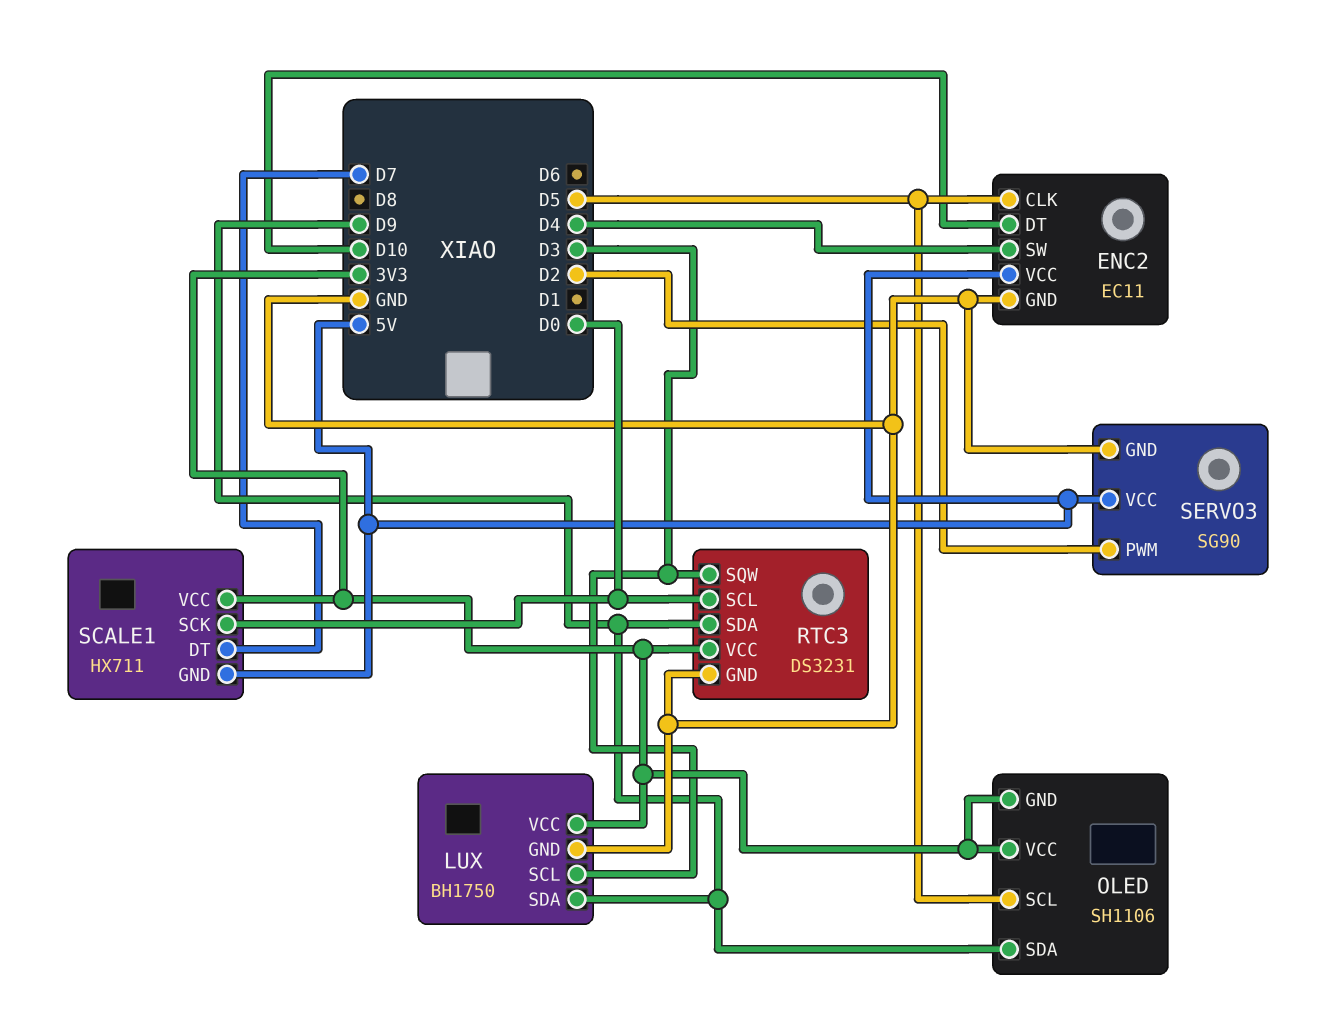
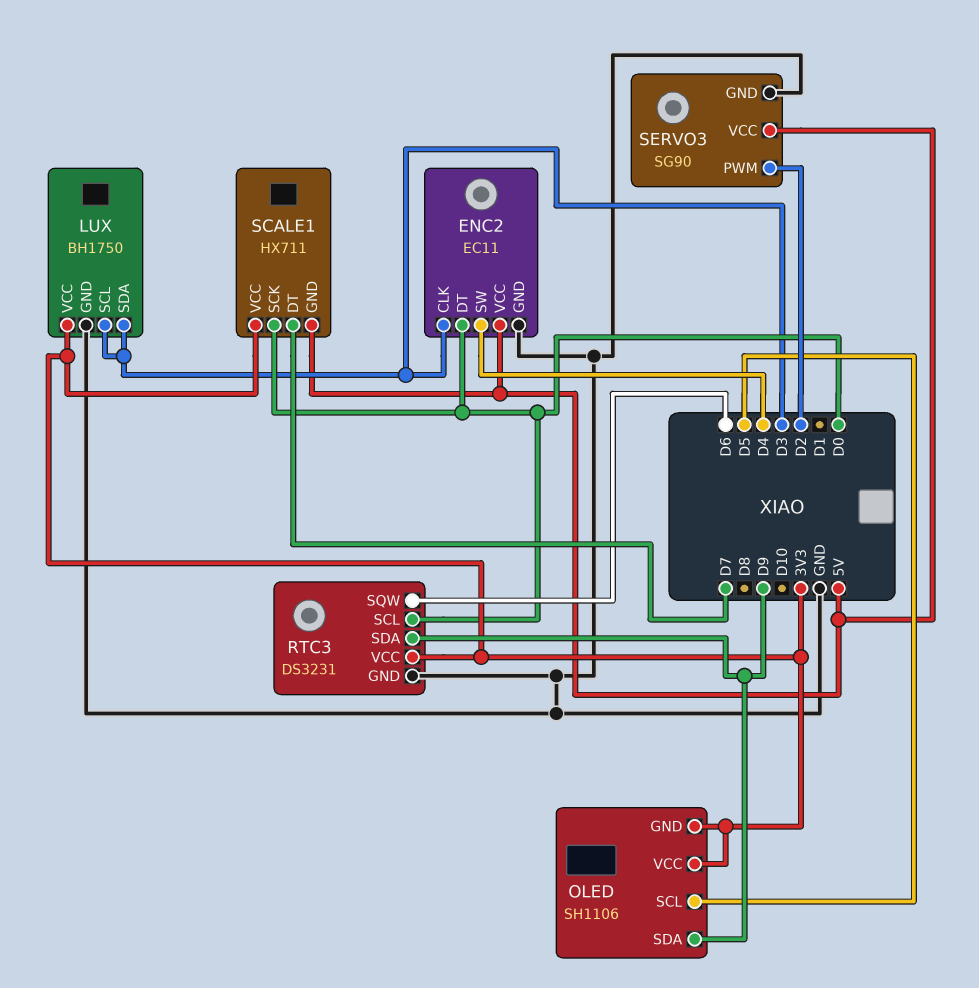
ENC2 pin CLK: D5 -> D3
ENC2 pin DT: D10 -> D0
LUX pin SDA: D9 -> D3
RTC3 pin SQW: D3 -> D6

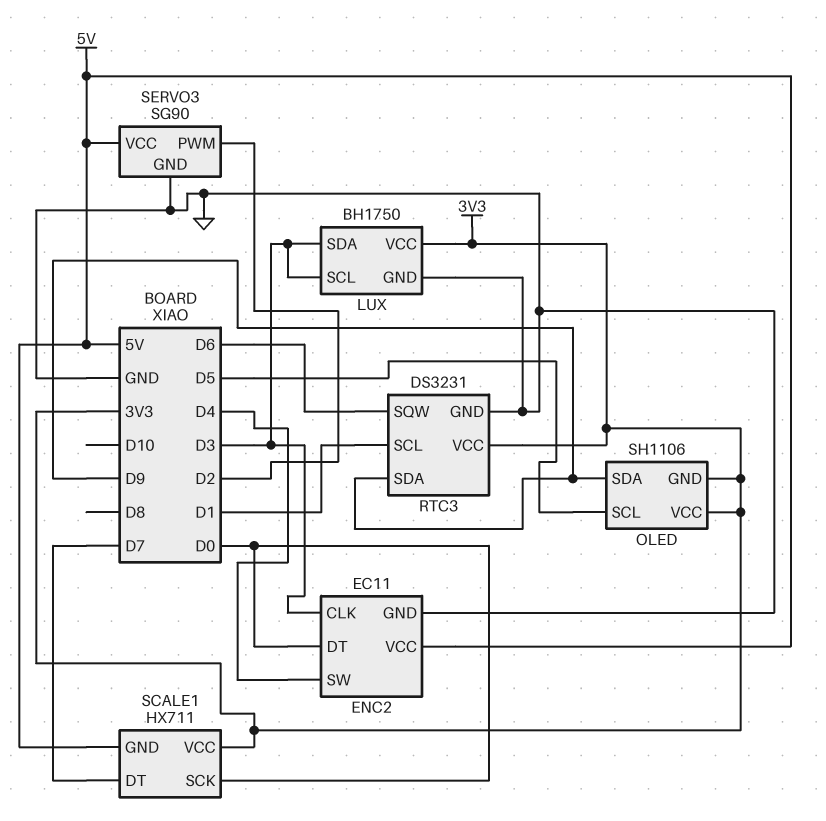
RTC3 pin SCL: D0 -> D1

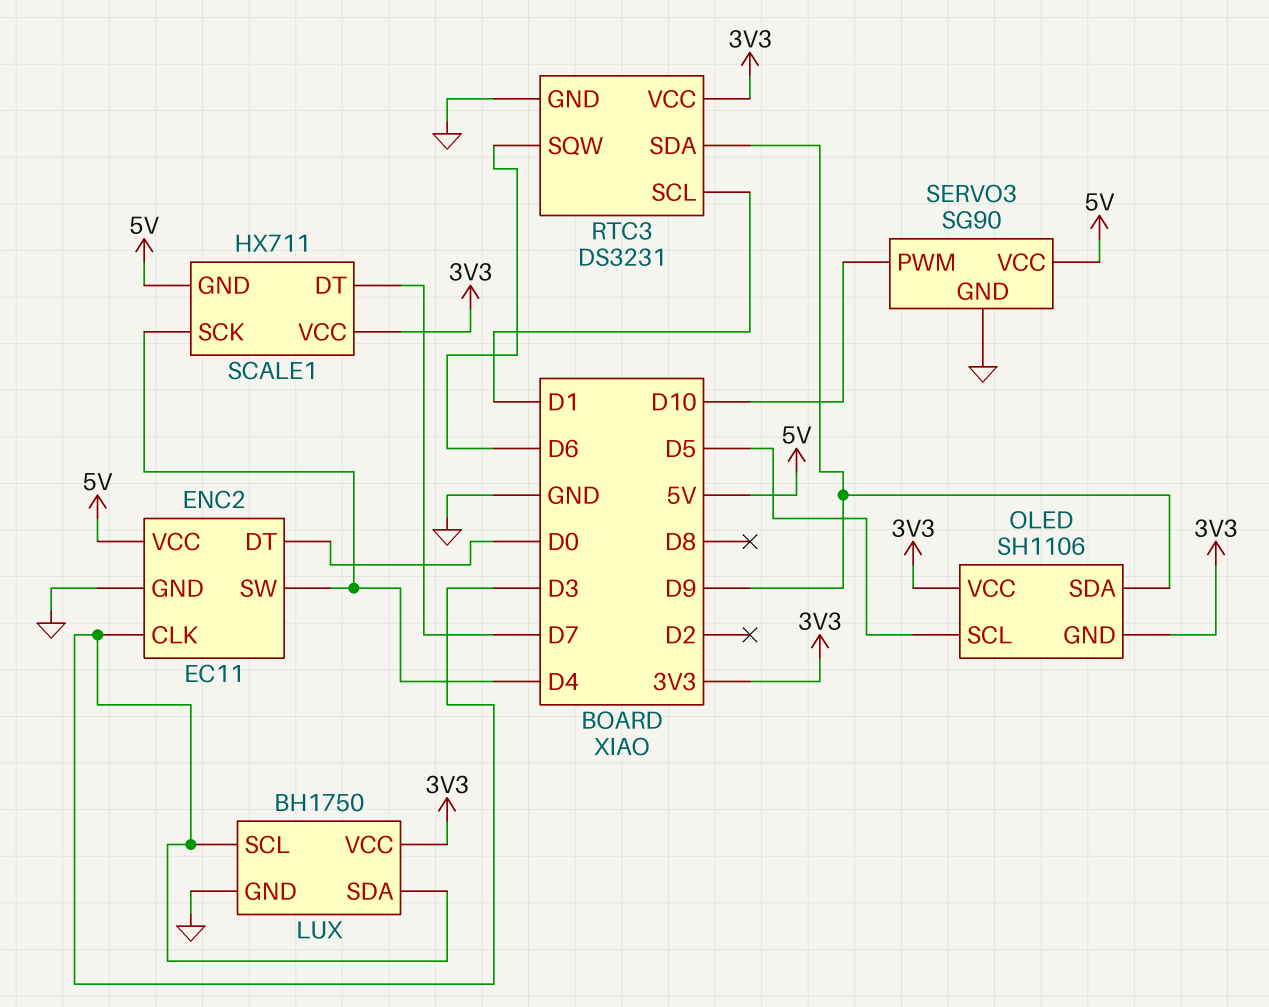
SCALE1 pin SCK: D0 -> D4
SERVO3 pin PWM: D2 -> D10

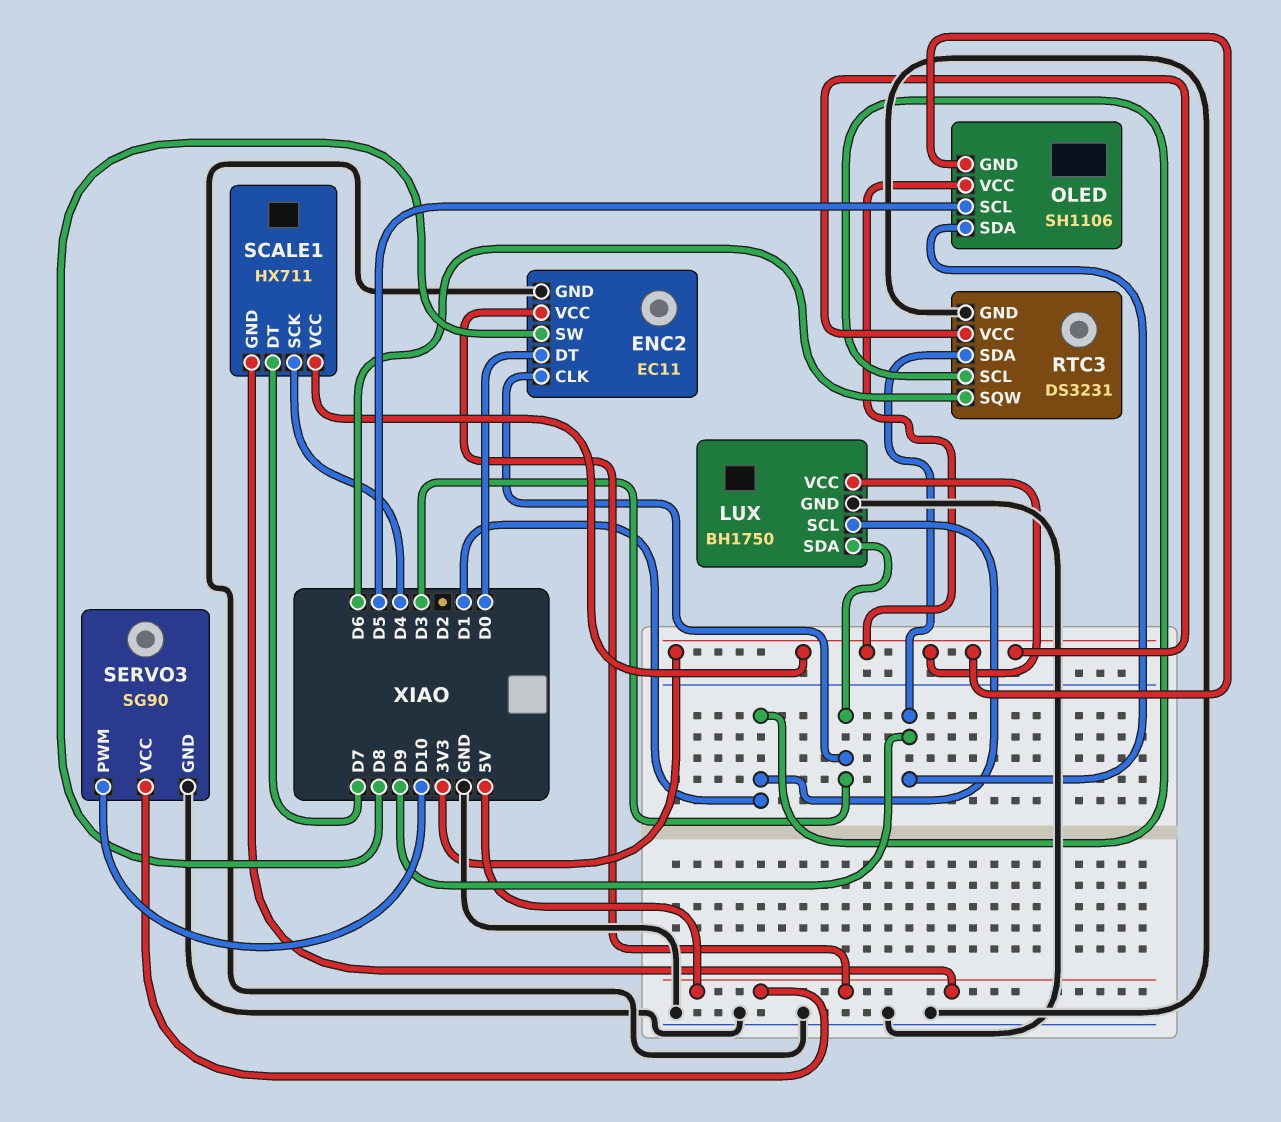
ENC2 pin SW: D4 -> D8
LUX pin SCL: D3 -> D1

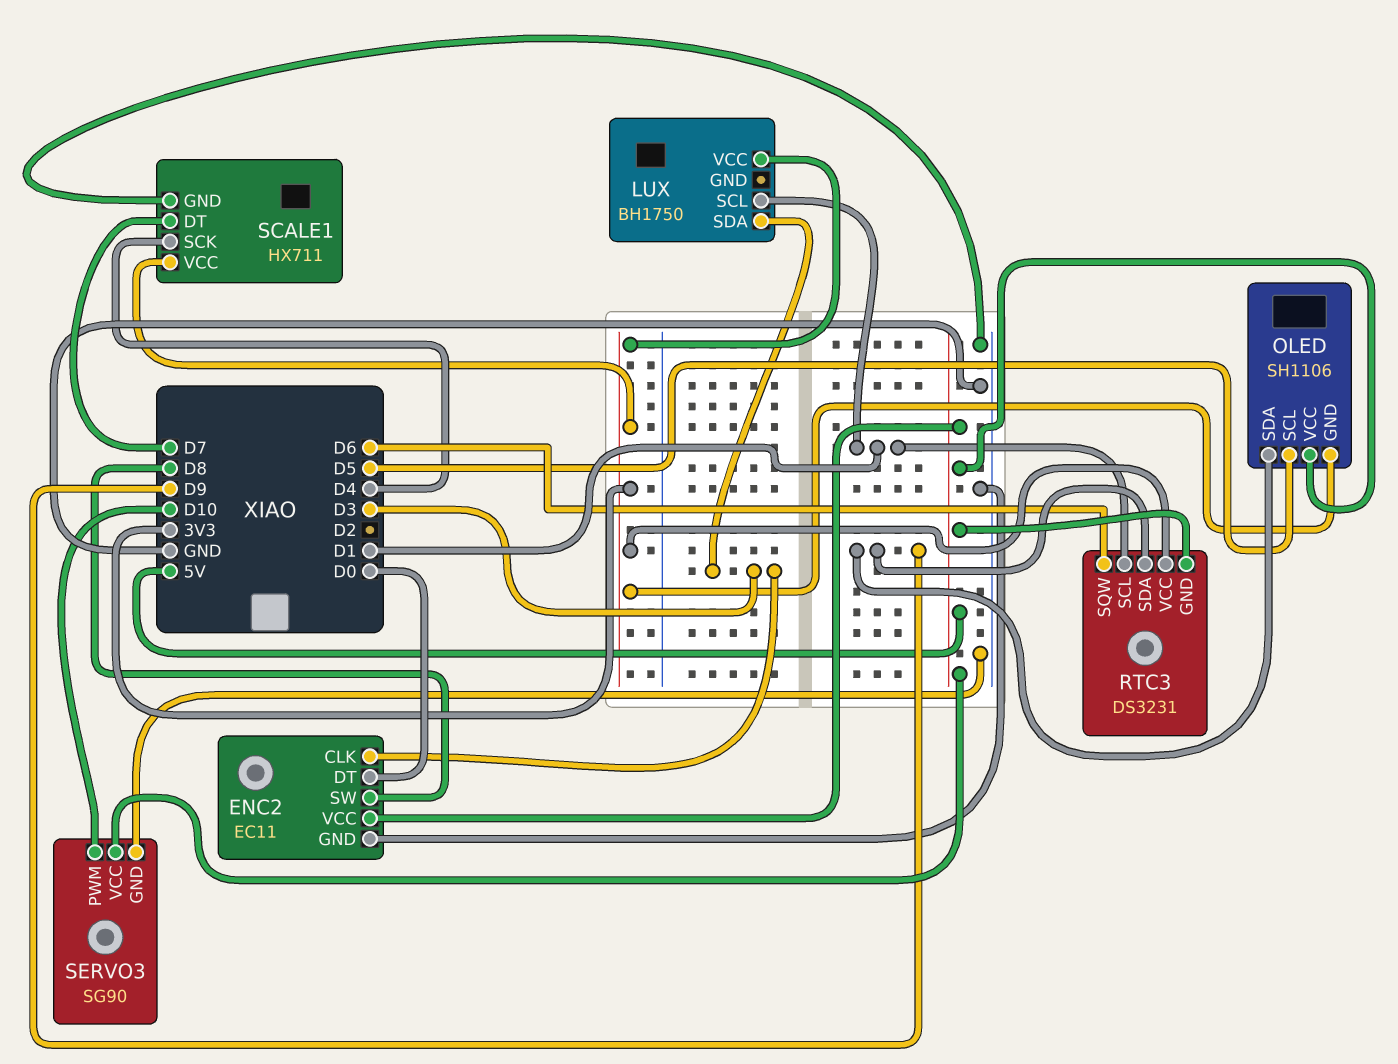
LUX pin GND: GND -> none
OLED pin VCC: 3V3 -> 5V
RTC3 pin GND: GND -> 5V
SCALE1 pin GND: 5V -> GND

